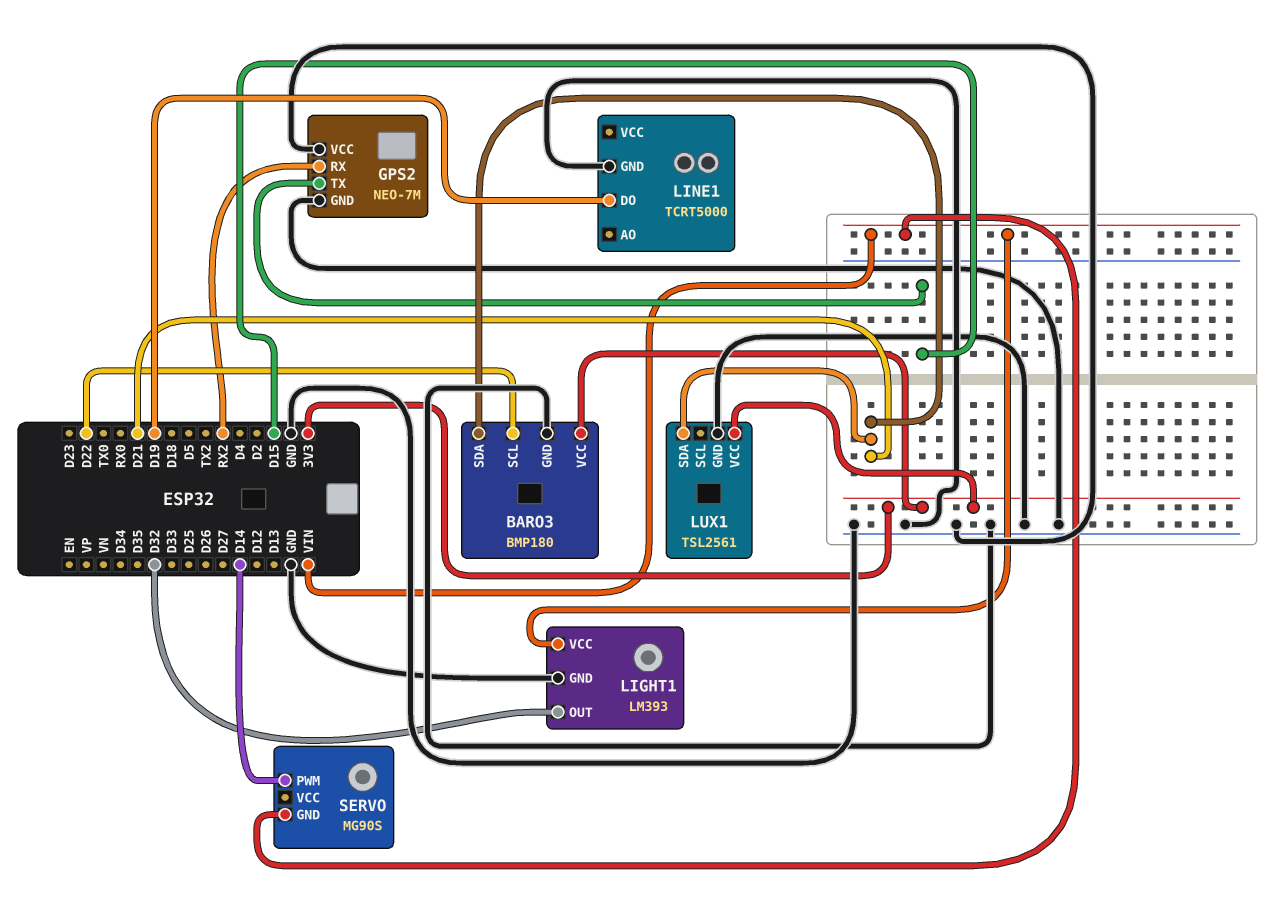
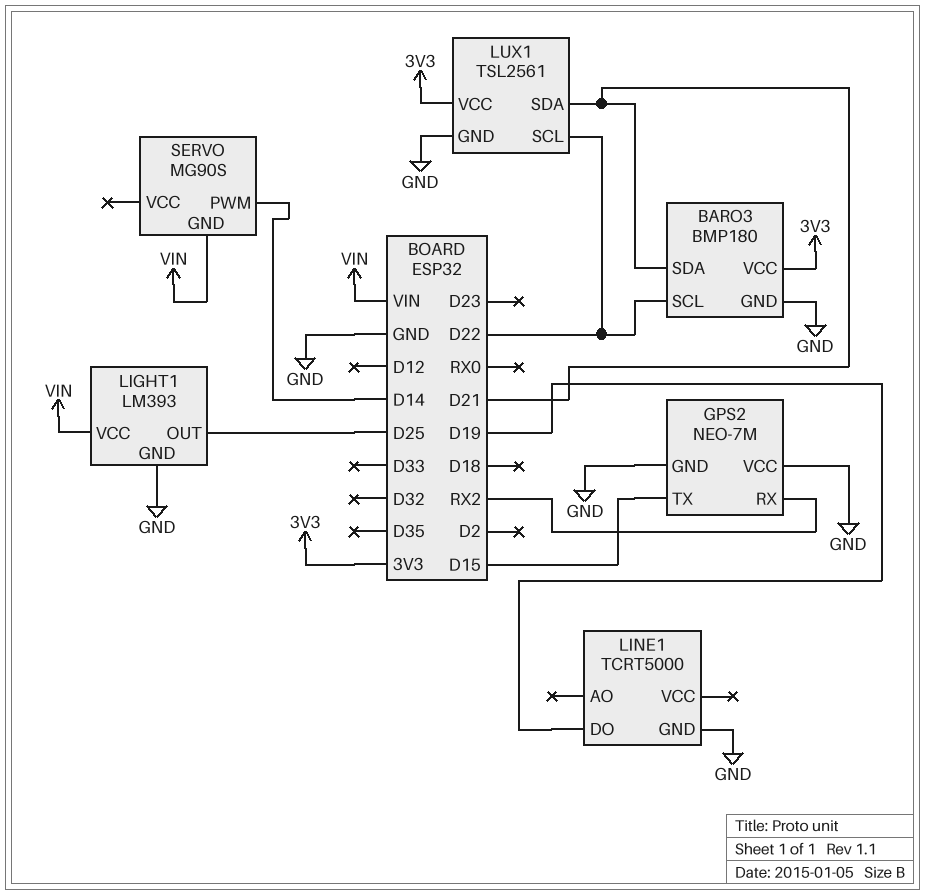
LIGHT1 pin OUT: D32 -> D25
LUX1 pin SCL: none -> D22

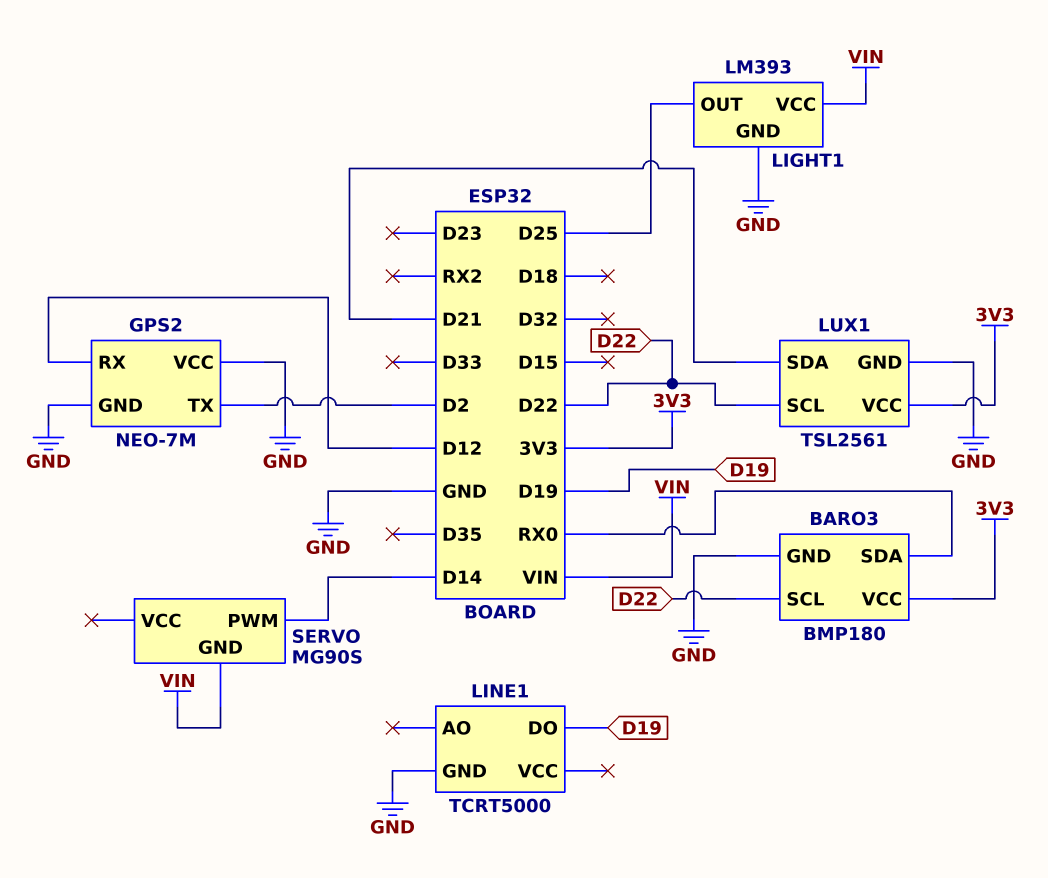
BARO3 pin SDA: D21 -> RX0
GPS2 pin RX: RX2 -> D12
GPS2 pin TX: D15 -> D2

